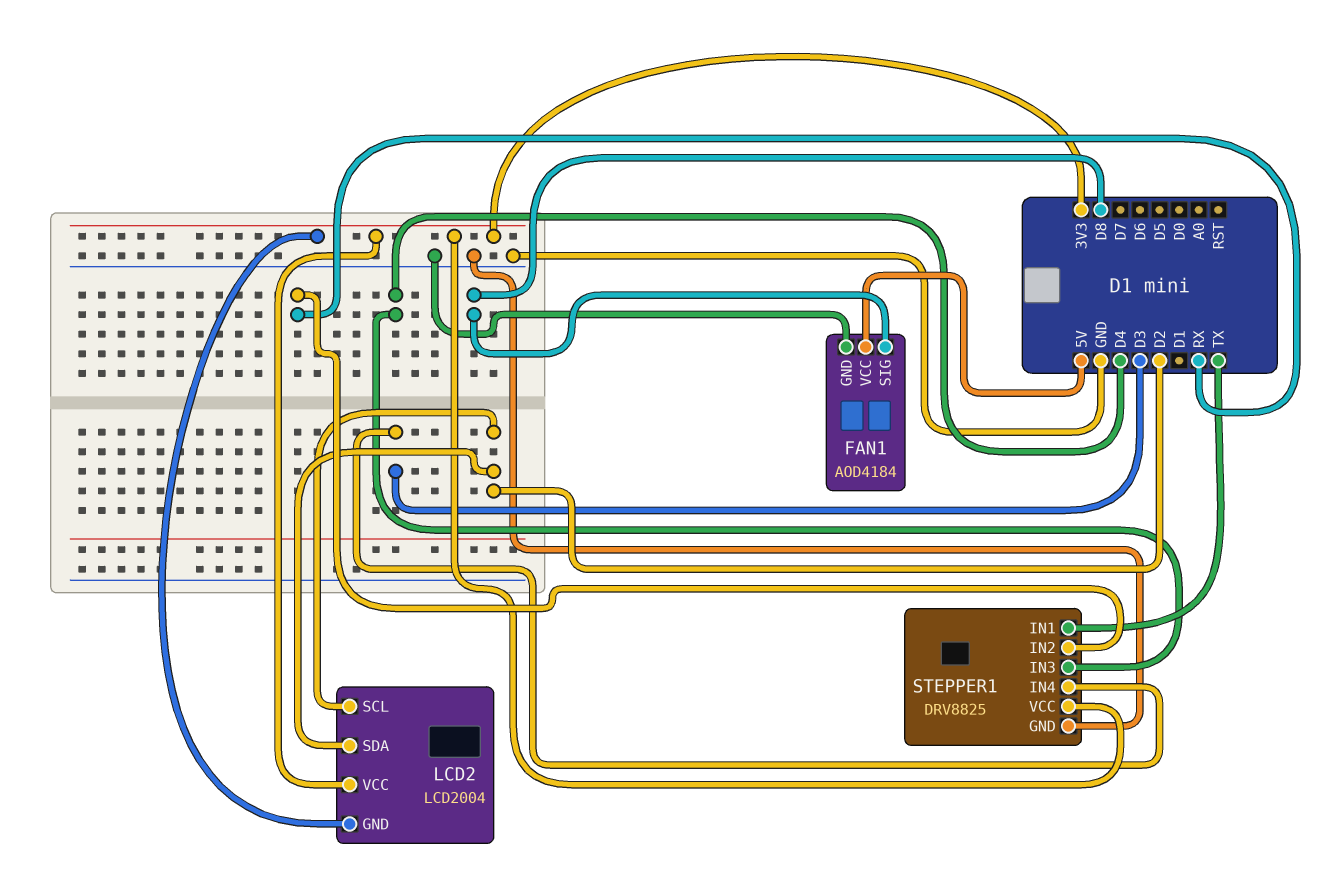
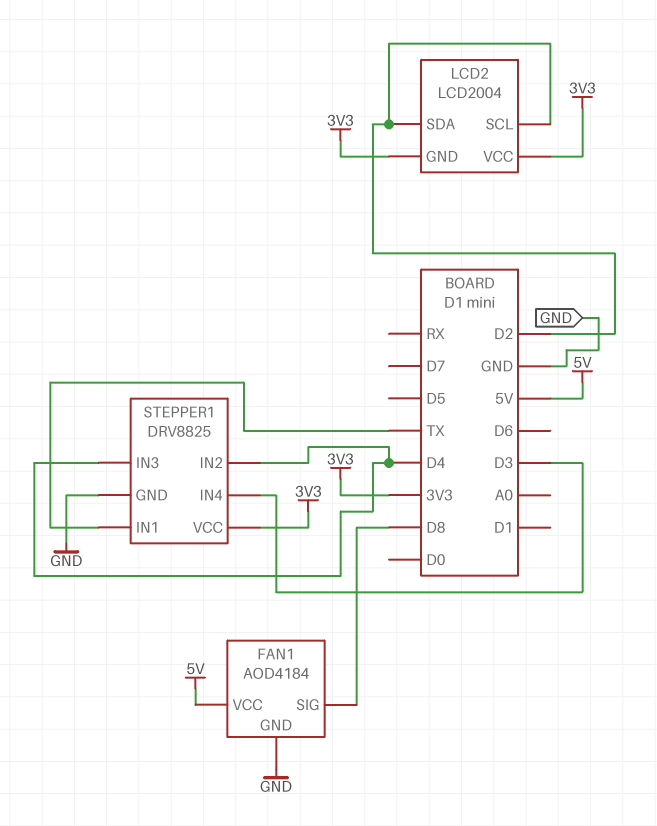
STEPPER1 pin IN2: RX -> D4

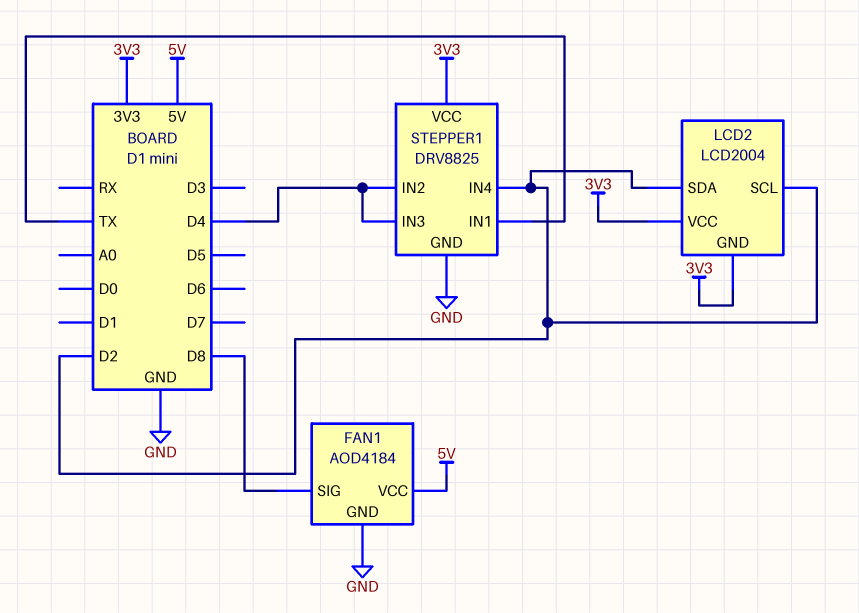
STEPPER1 pin IN4: D3 -> D2

